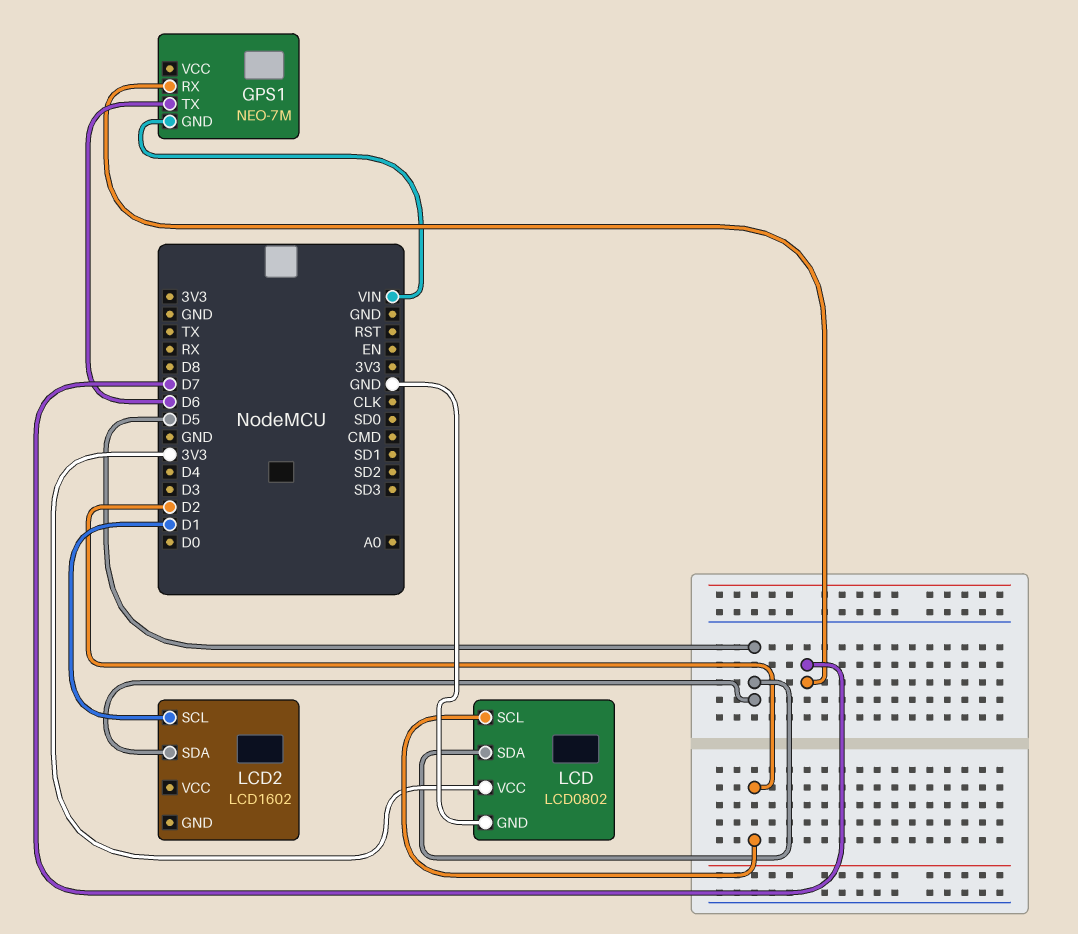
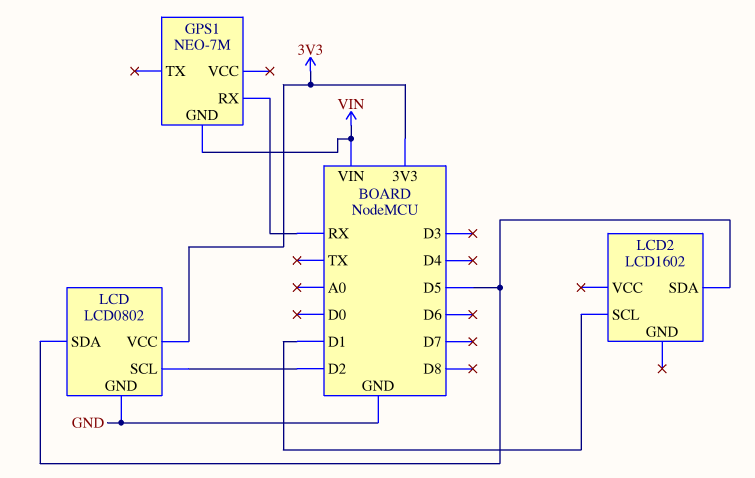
GPS1 pin RX: D7 -> RX
GPS1 pin TX: D6 -> none

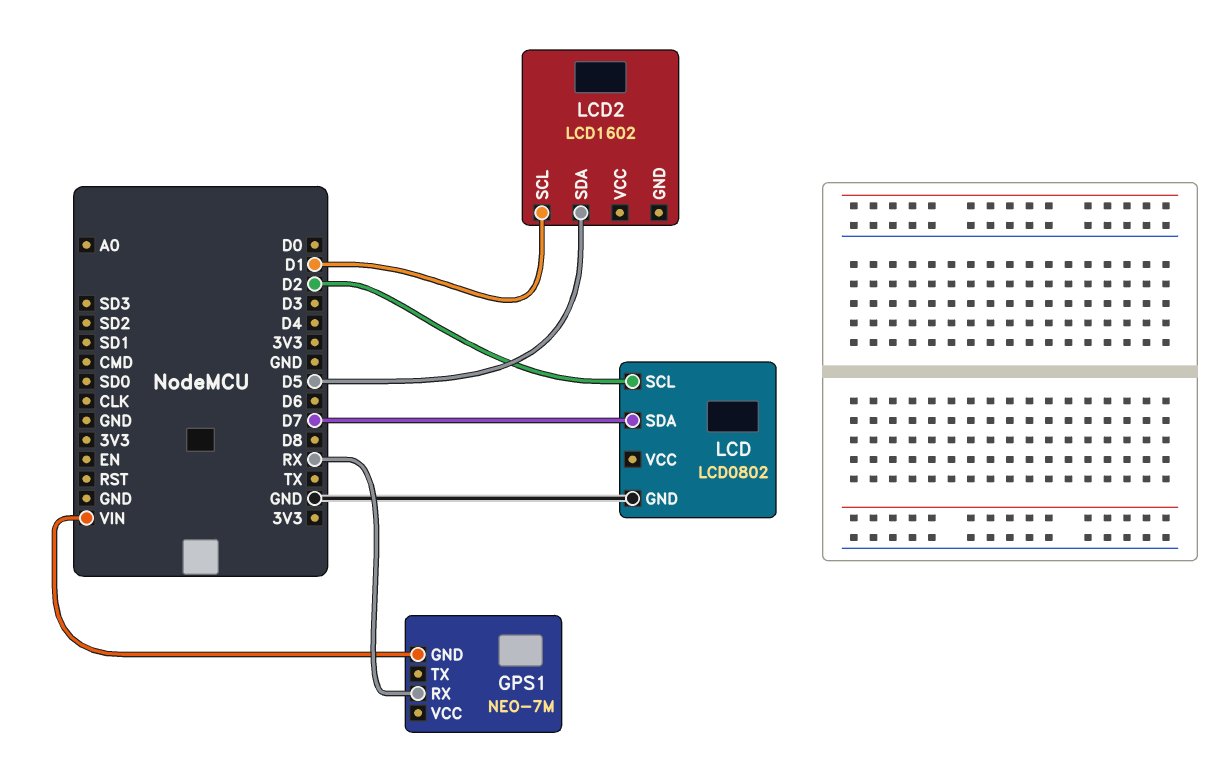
LCD pin SDA: D5 -> D7
LCD pin VCC: 3V3 -> none

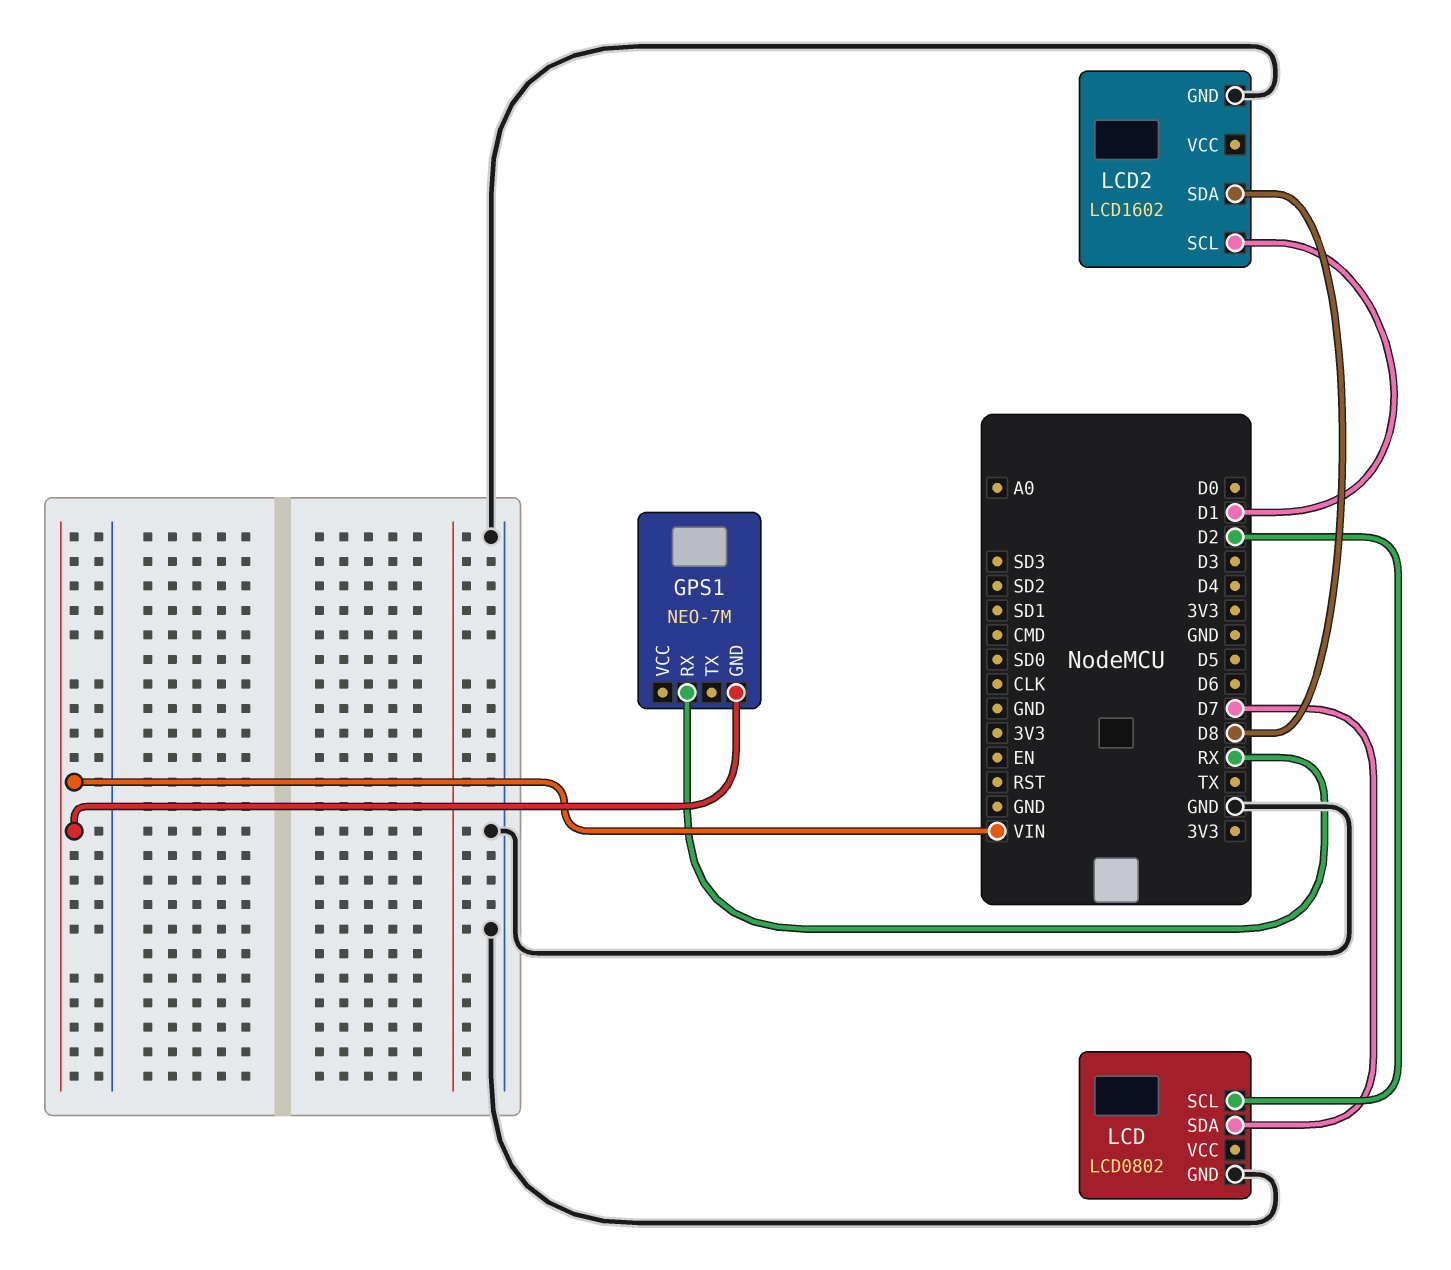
LCD2 pin GND: none -> GND
LCD2 pin SDA: D5 -> D8

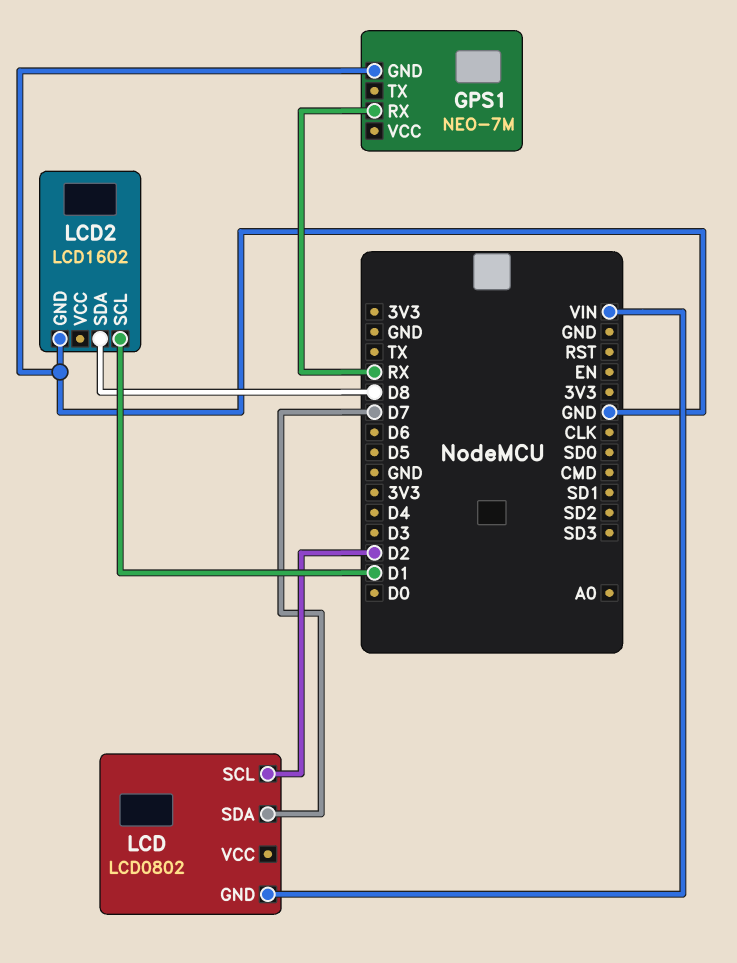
GPS1 pin GND: VIN -> GND
LCD pin GND: GND -> VIN

